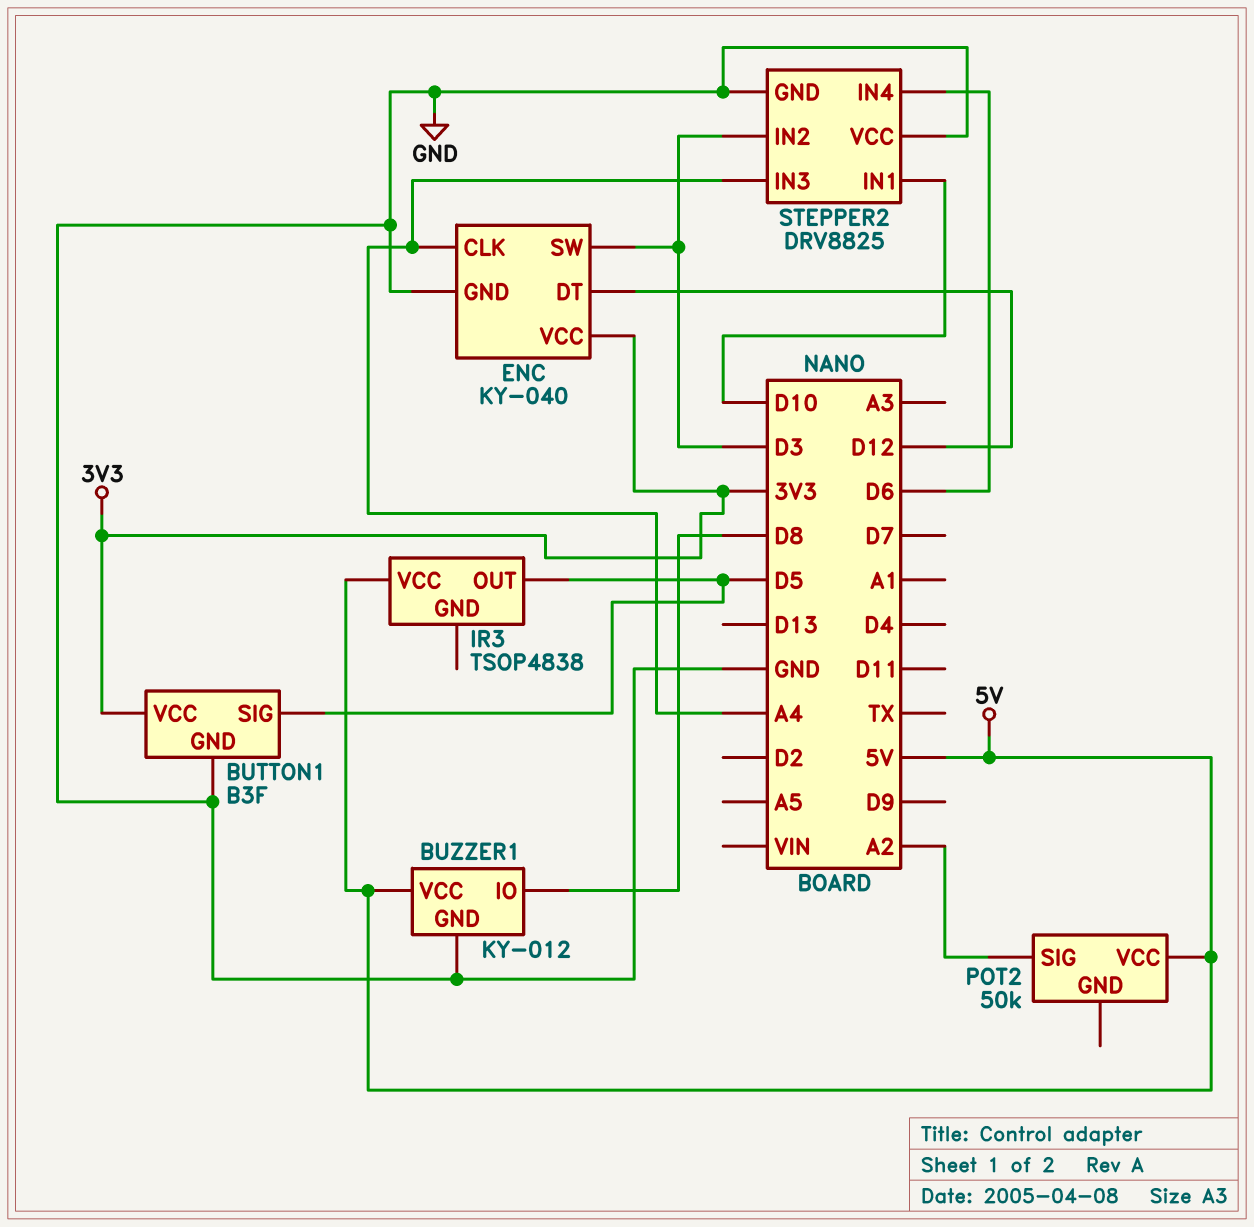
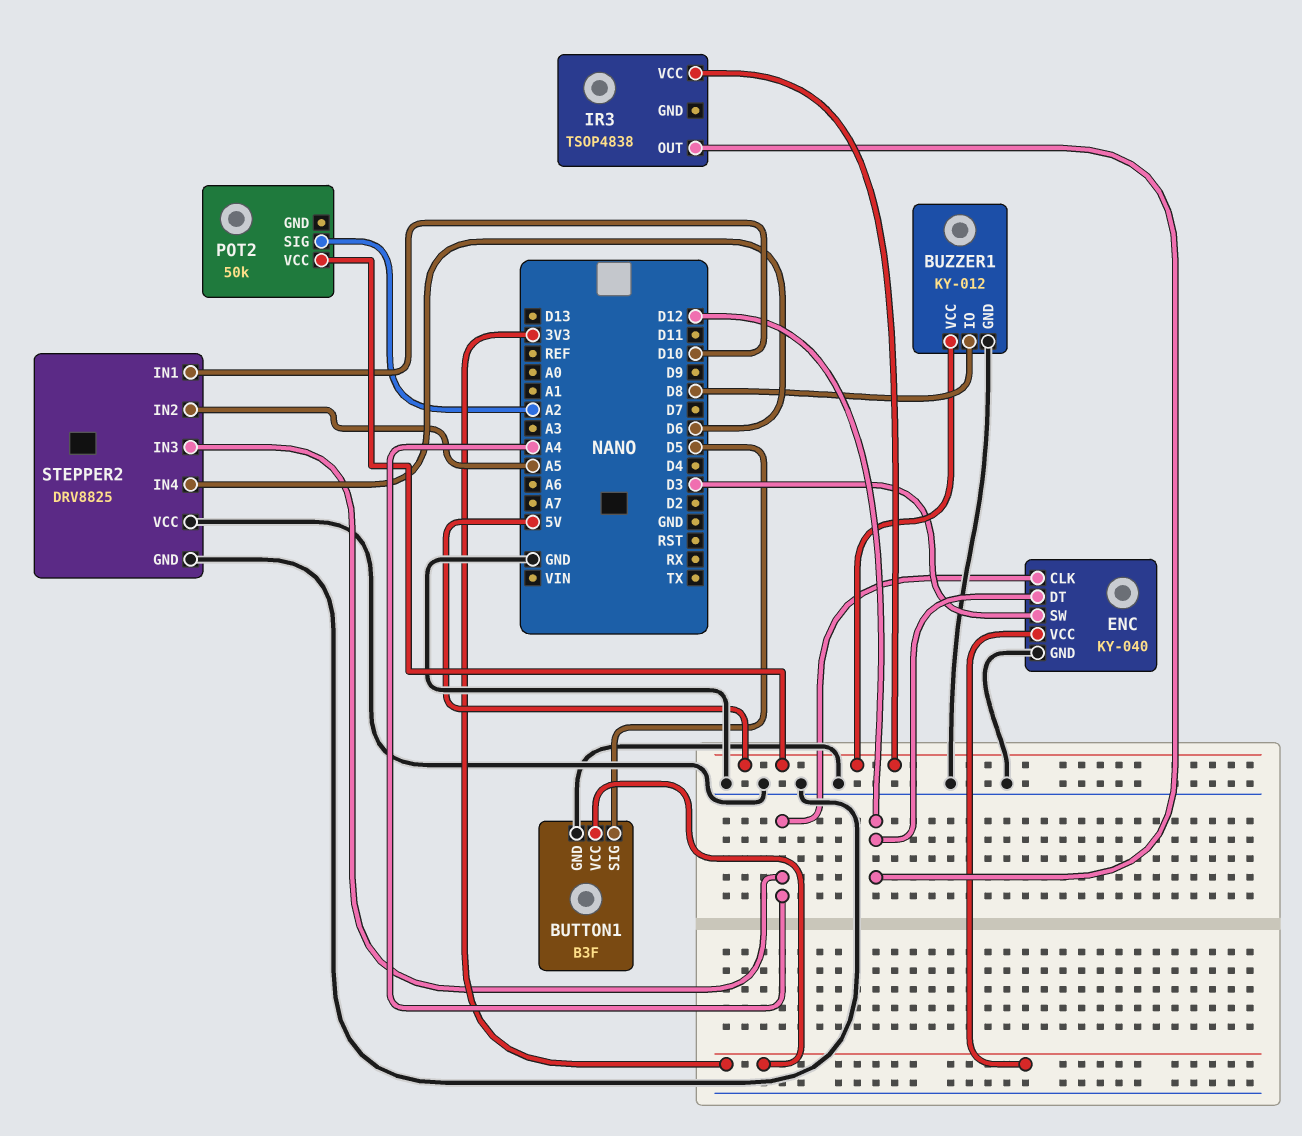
IR3 pin OUT: D5 -> D12
STEPPER2 pin IN2: D3 -> A5

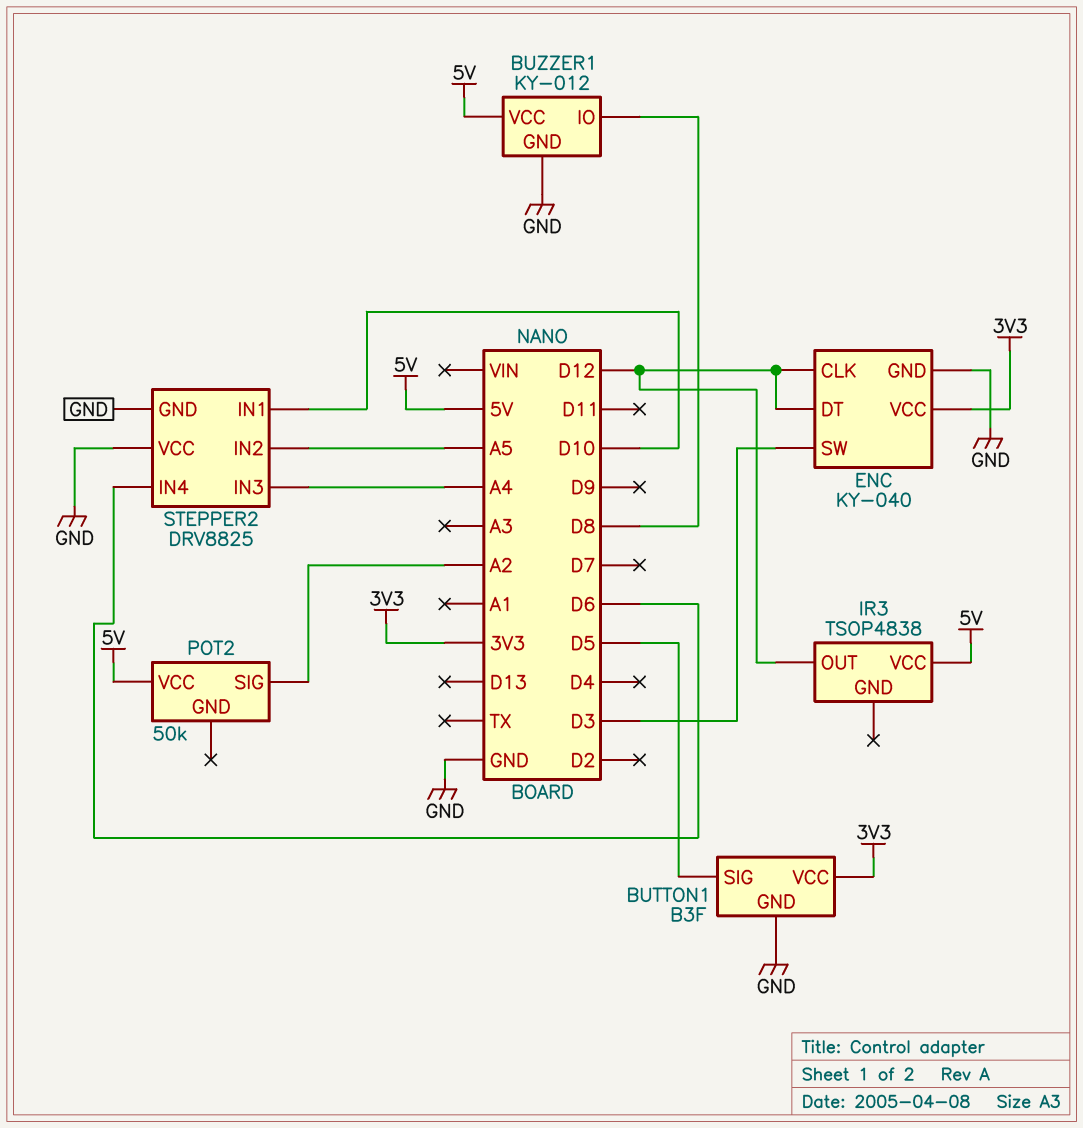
ENC pin CLK: A4 -> D12

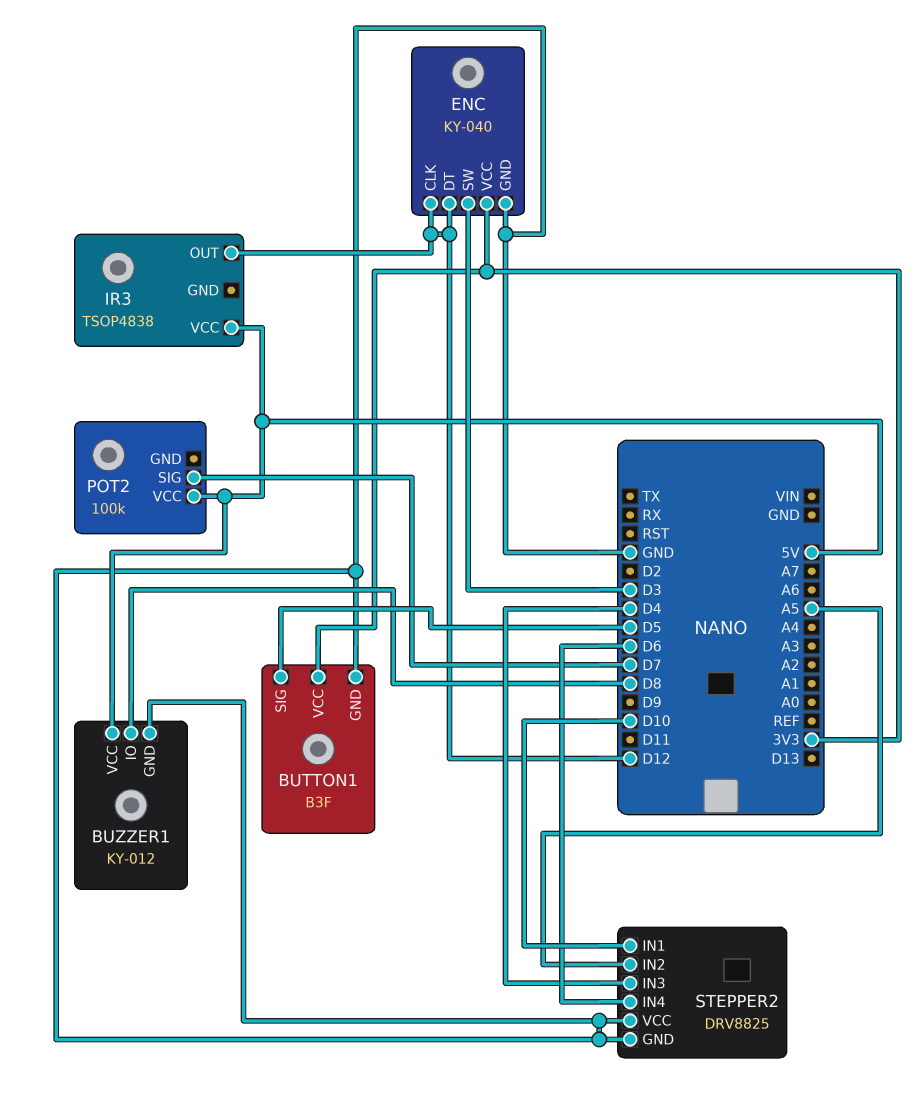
POT2: 50k -> 100k
POT2 pin SIG: A2 -> D7
STEPPER2 pin IN3: A4 -> D4

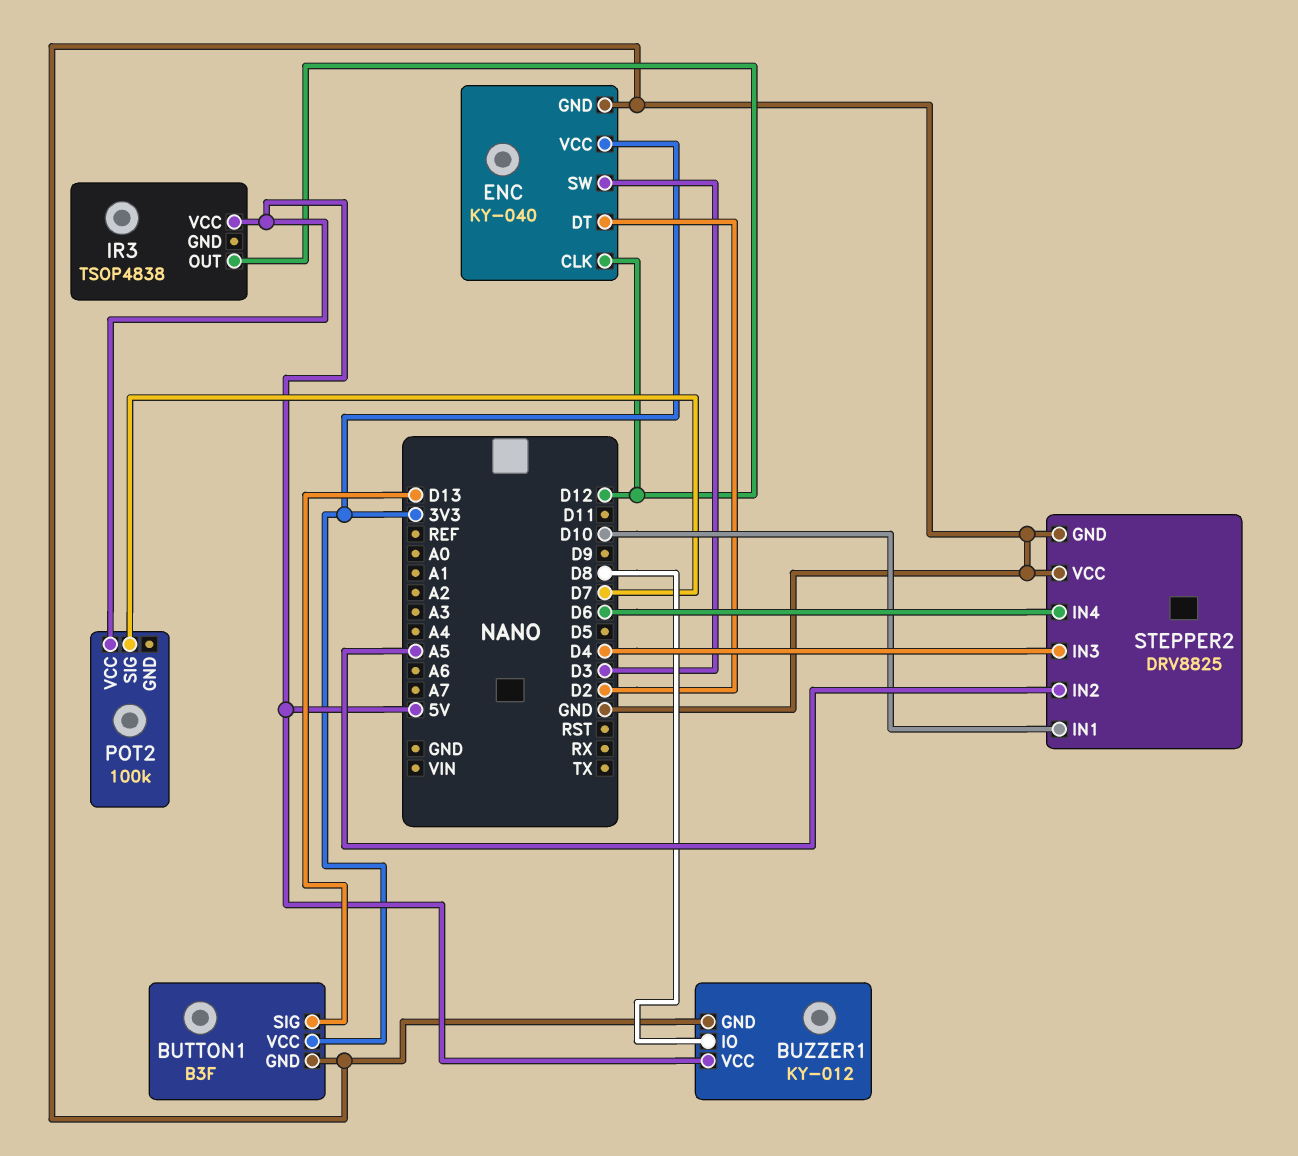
BUTTON1 pin SIG: D5 -> D13
ENC pin DT: D12 -> D2

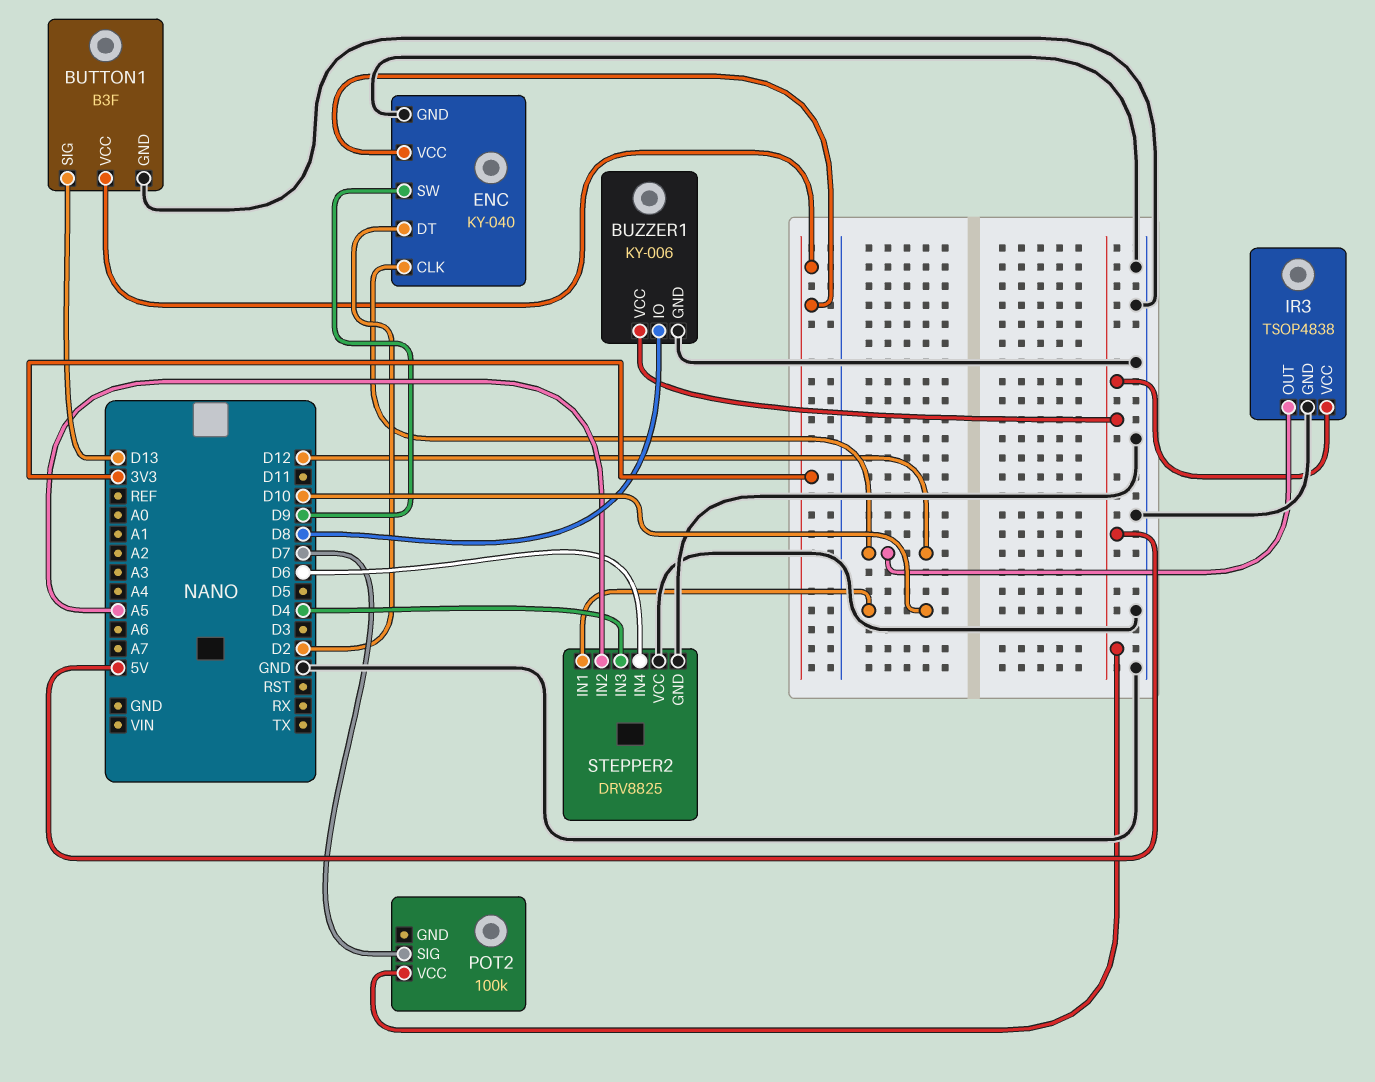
BUZZER1: KY-012 -> KY-006
ENC pin SW: D3 -> D9
IR3 pin GND: none -> GND

